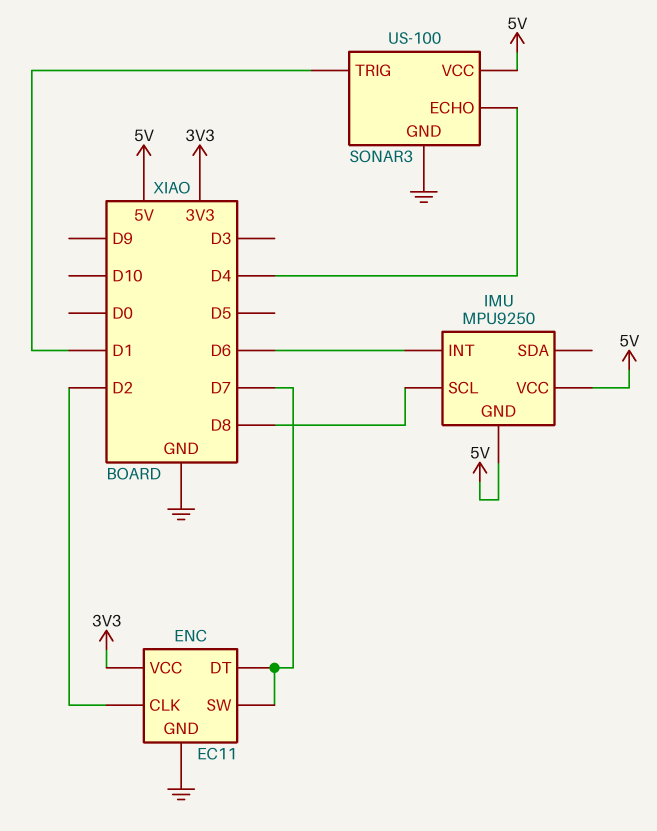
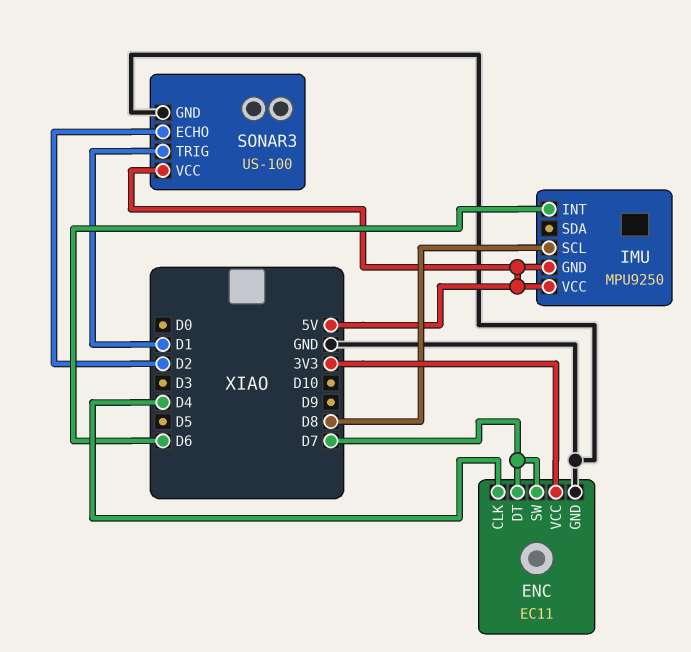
ENC pin CLK: D2 -> D4
SONAR3 pin ECHO: D4 -> D2

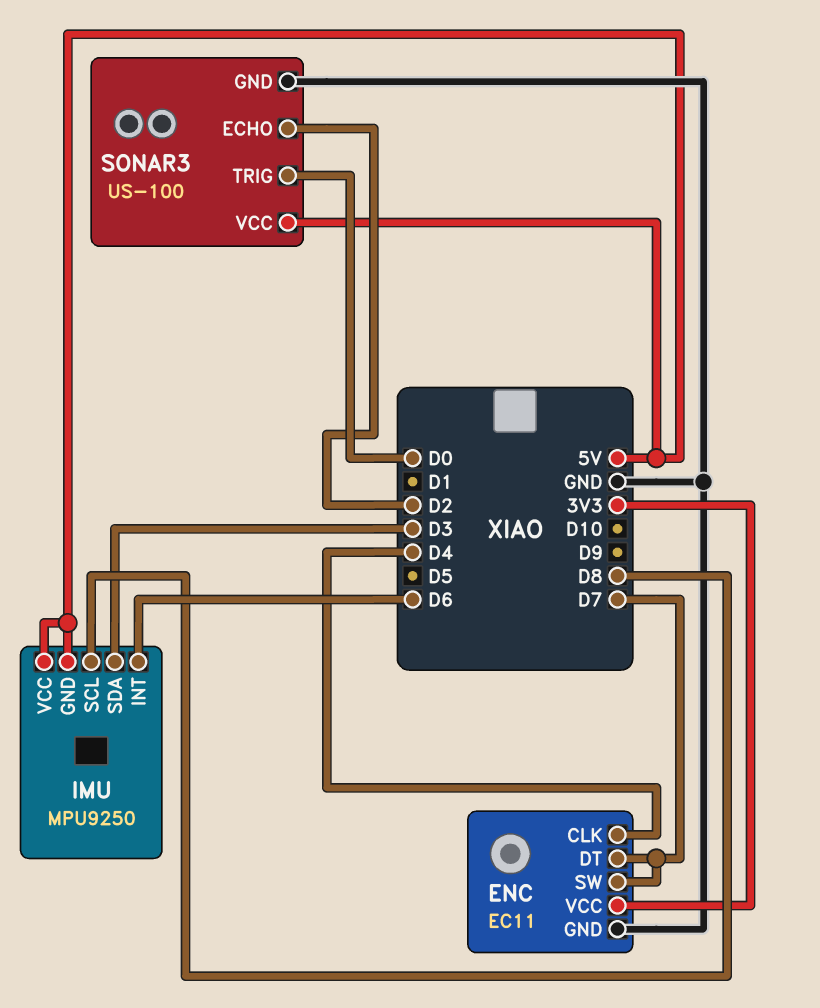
IMU pin SDA: none -> D3
SONAR3 pin TRIG: D1 -> D0

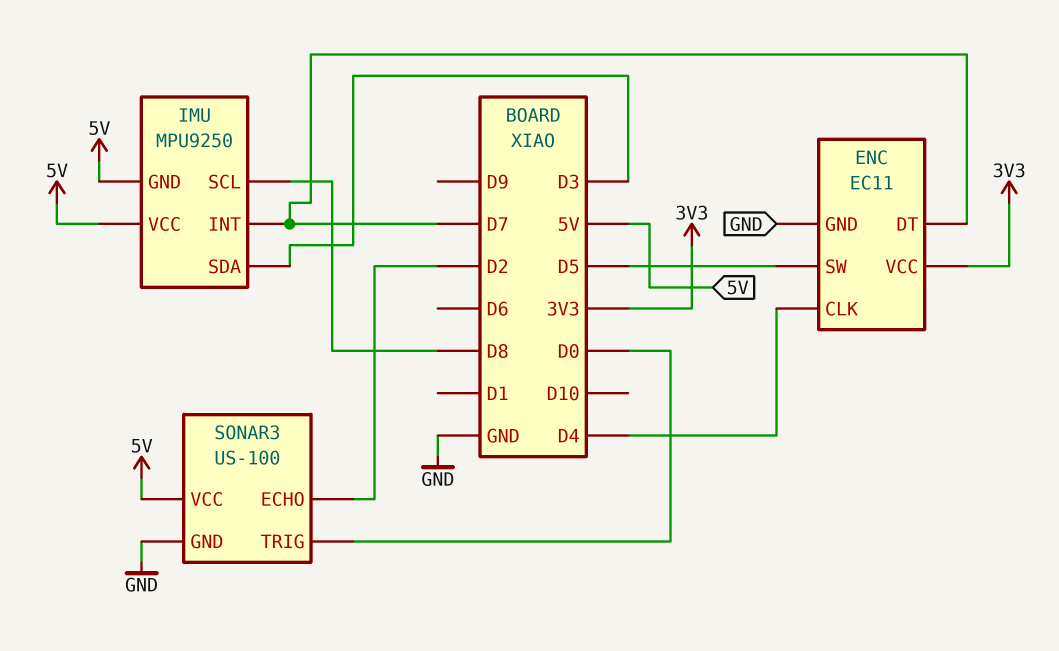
ENC pin SW: D7 -> D5
IMU pin INT: D6 -> D7

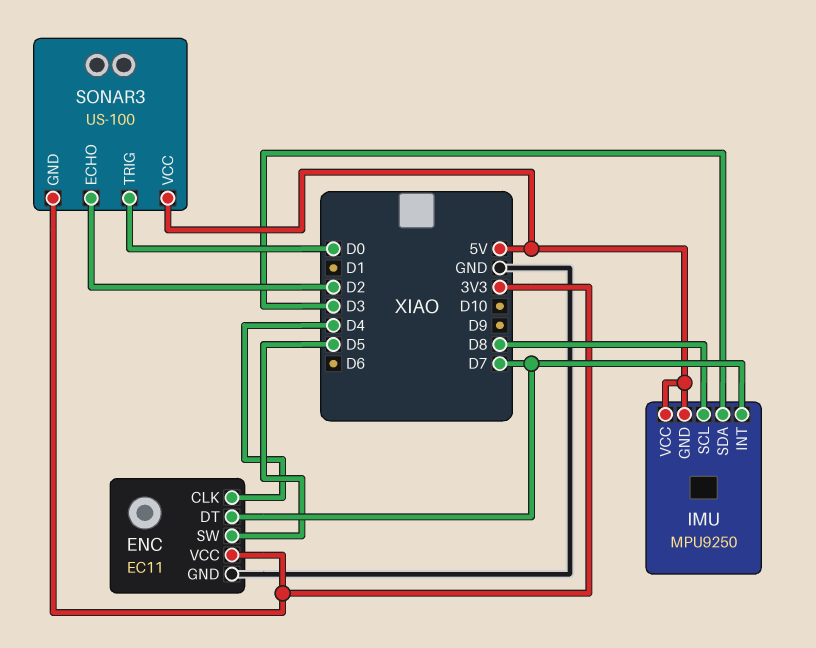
SONAR3 pin GND: GND -> 3V3

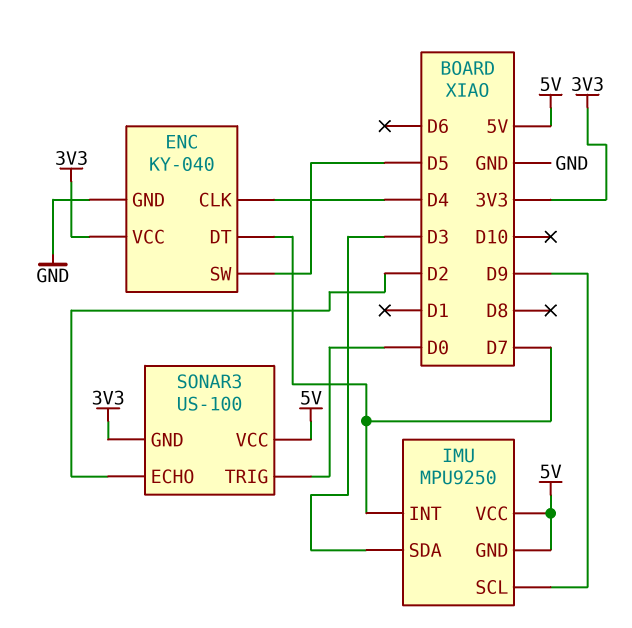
ENC: EC11 -> KY-040
IMU pin SCL: D8 -> D9

